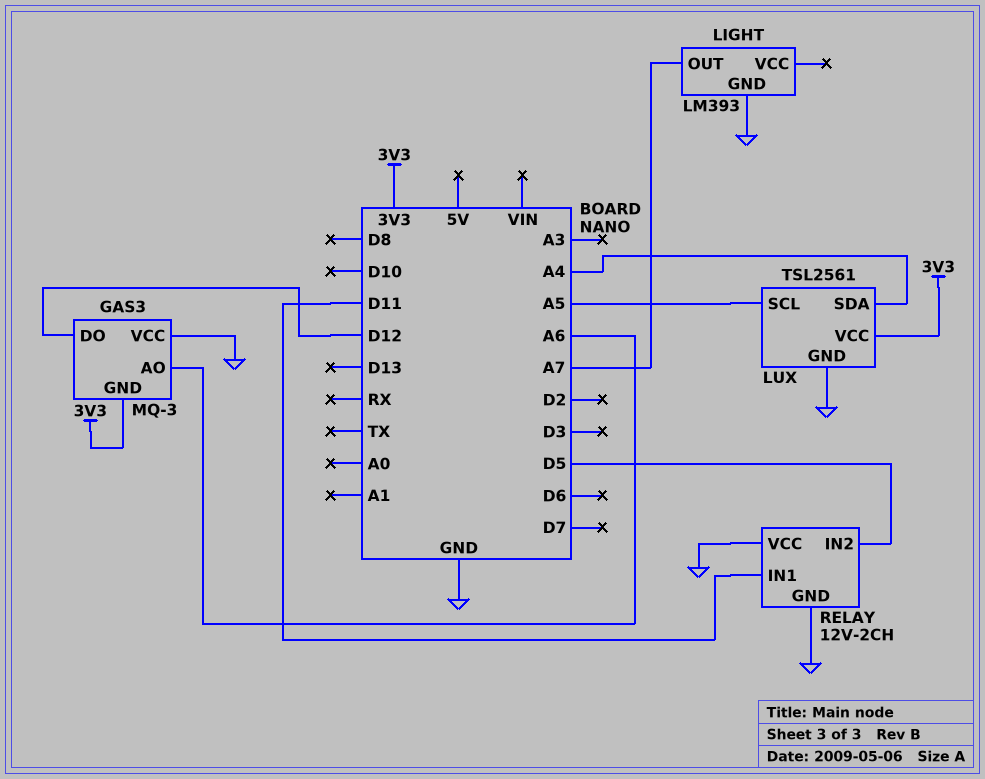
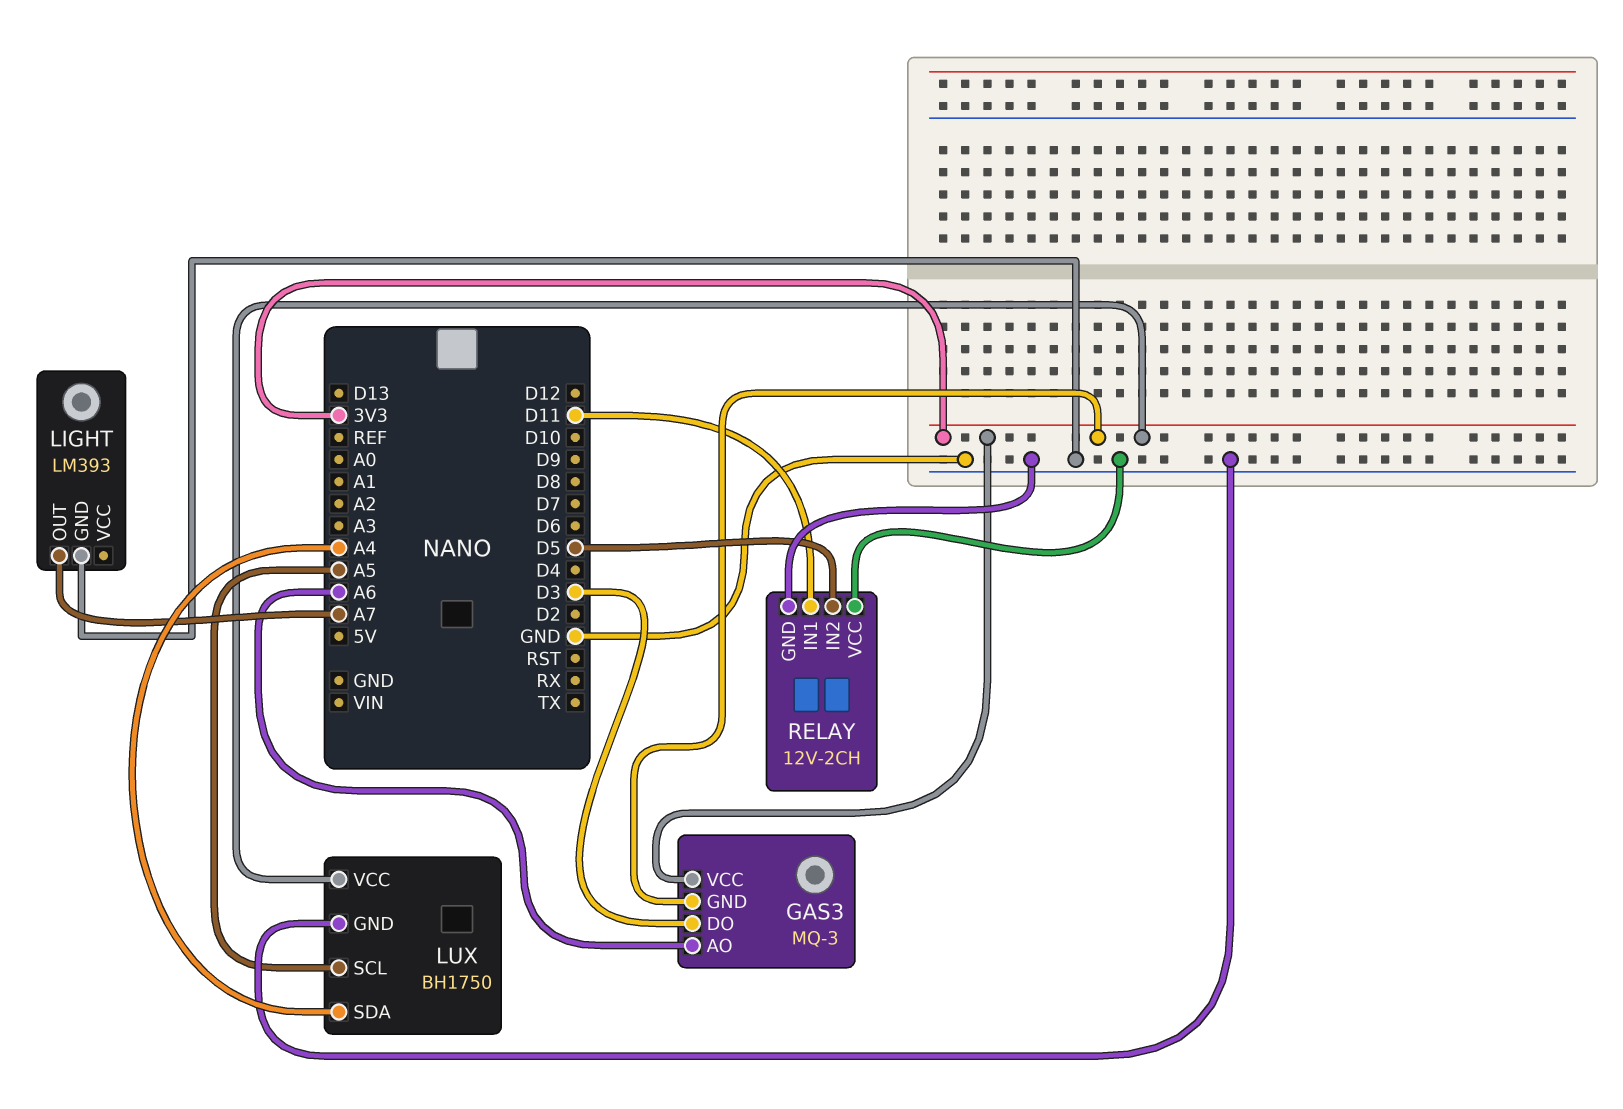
GAS3 pin DO: D12 -> D3
GAS3 pin VCC: GND -> 3V3
LUX: TSL2561 -> BH1750

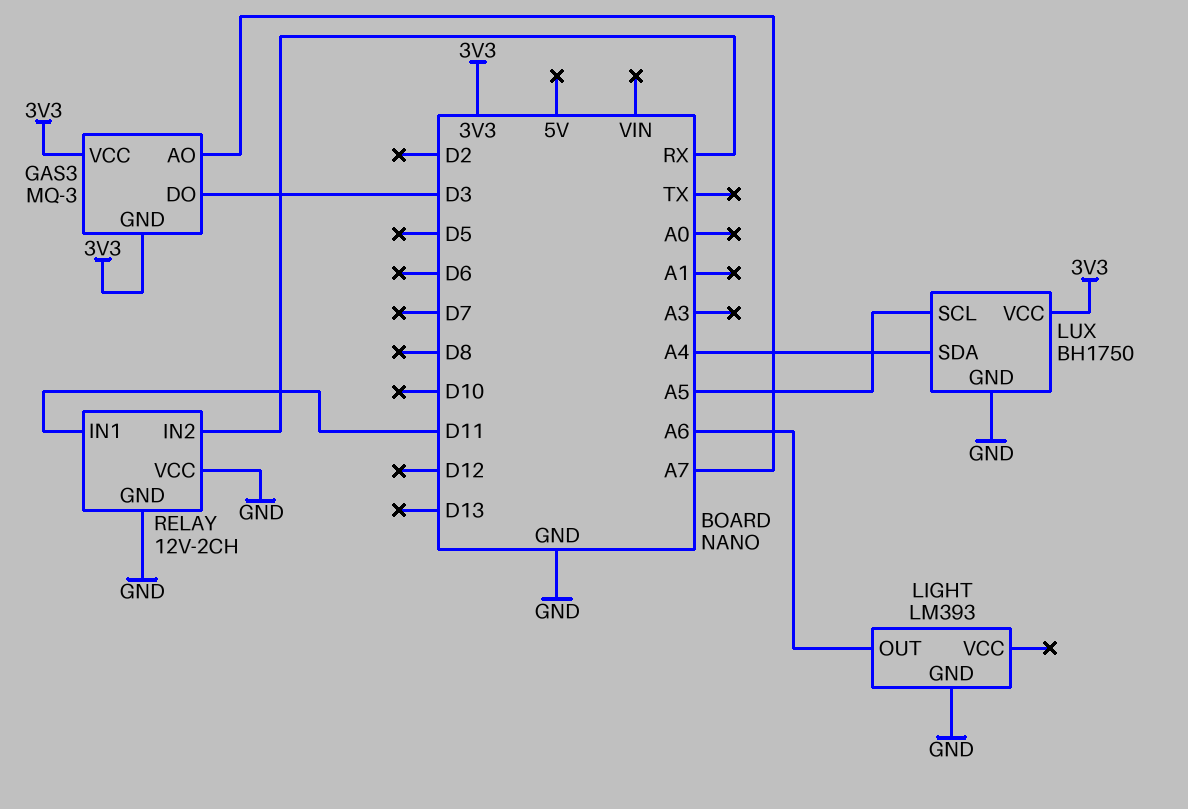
GAS3 pin AO: A6 -> A7
LIGHT pin OUT: A7 -> A6
RELAY pin IN2: D5 -> RX

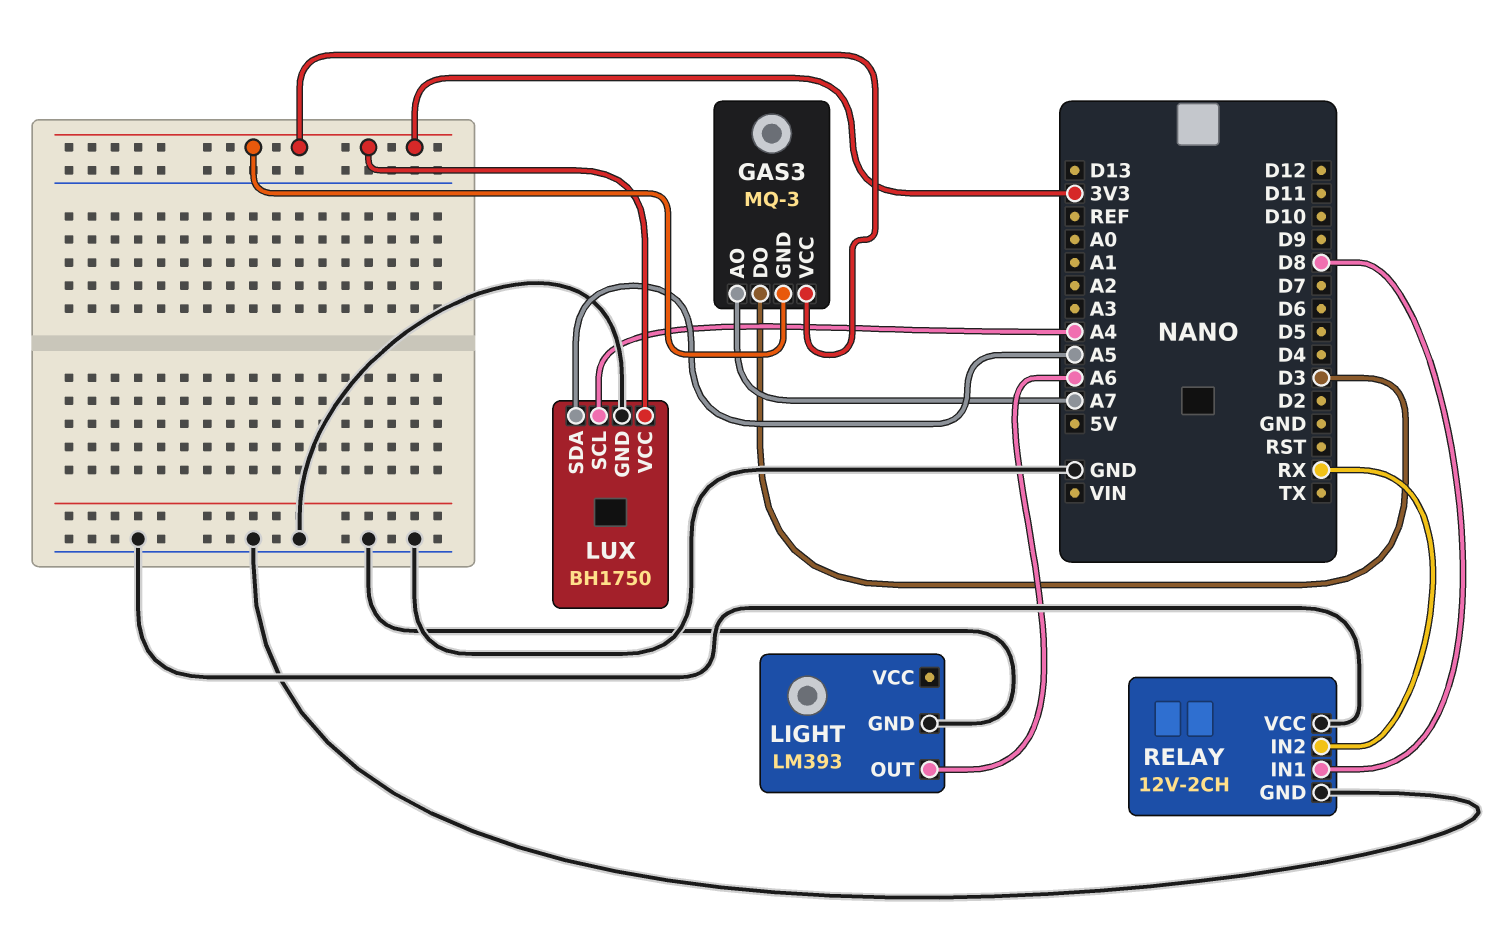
LUX pin SCL: A5 -> A4
LUX pin SDA: A4 -> A5
RELAY pin IN1: D11 -> D8

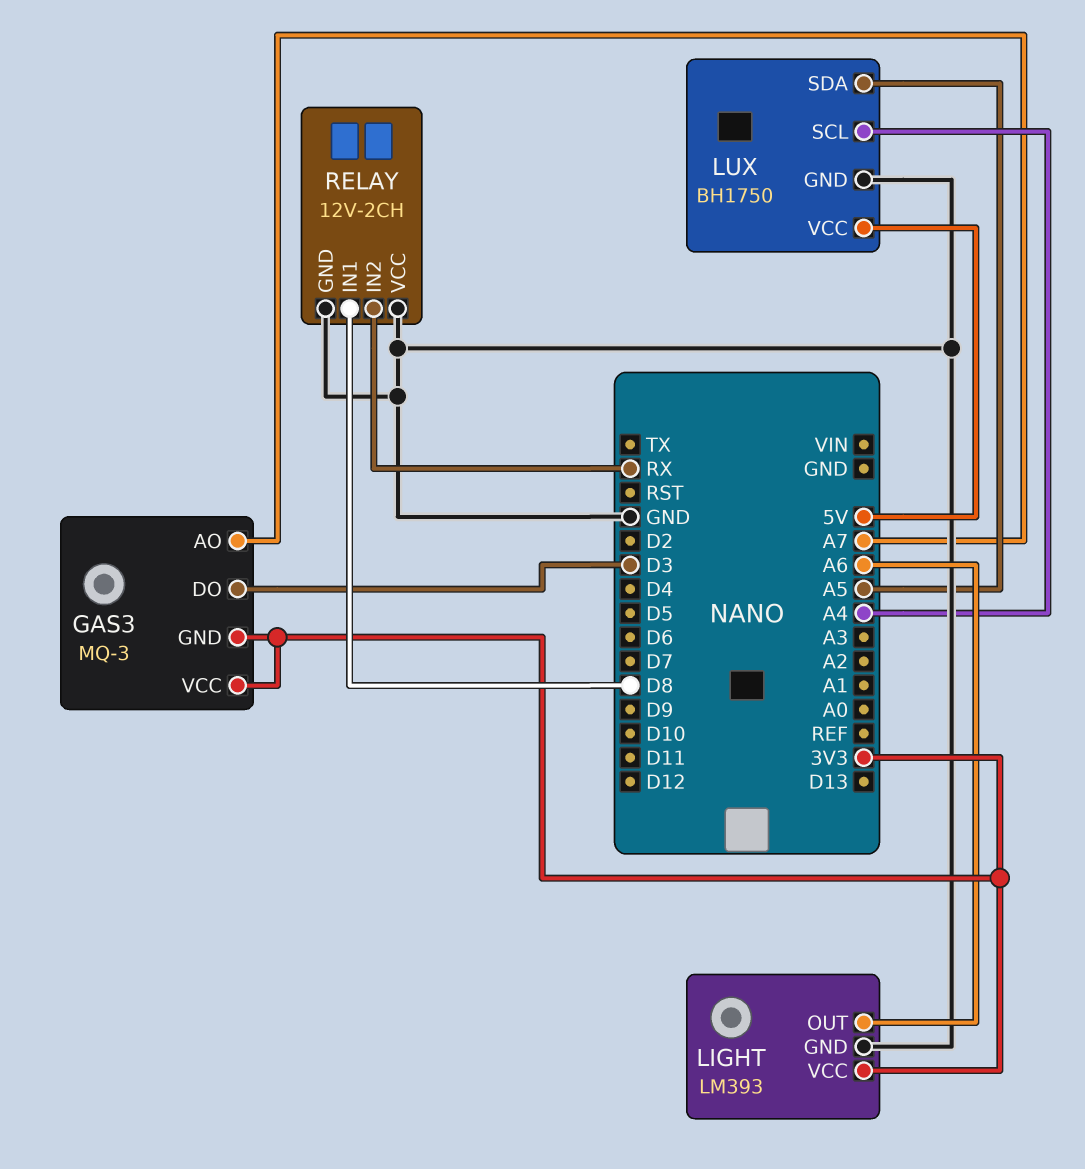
LIGHT pin VCC: none -> 3V3
LUX pin VCC: 3V3 -> 5V

